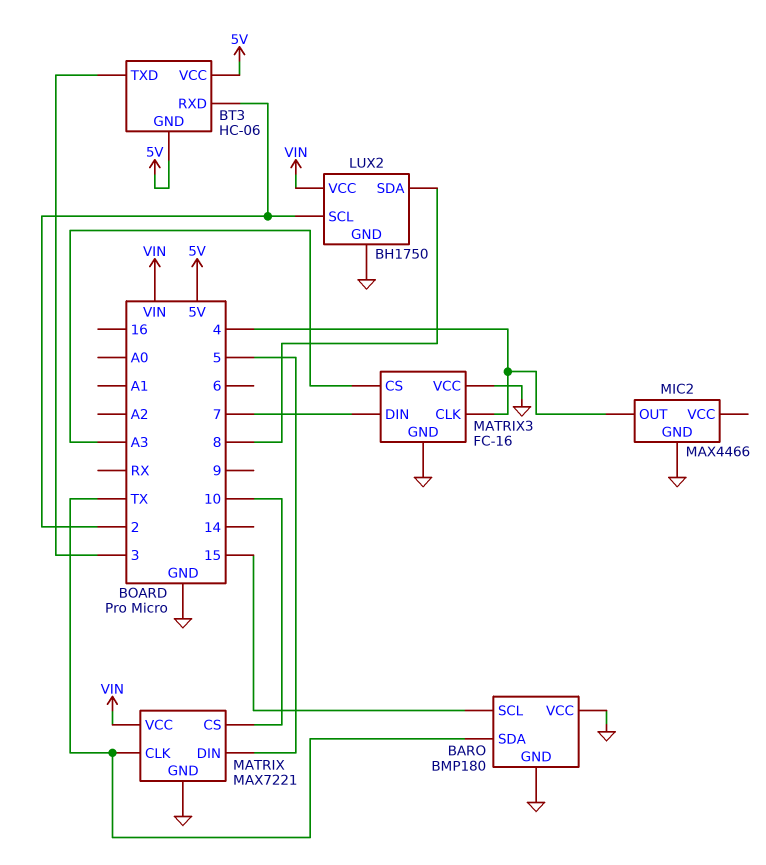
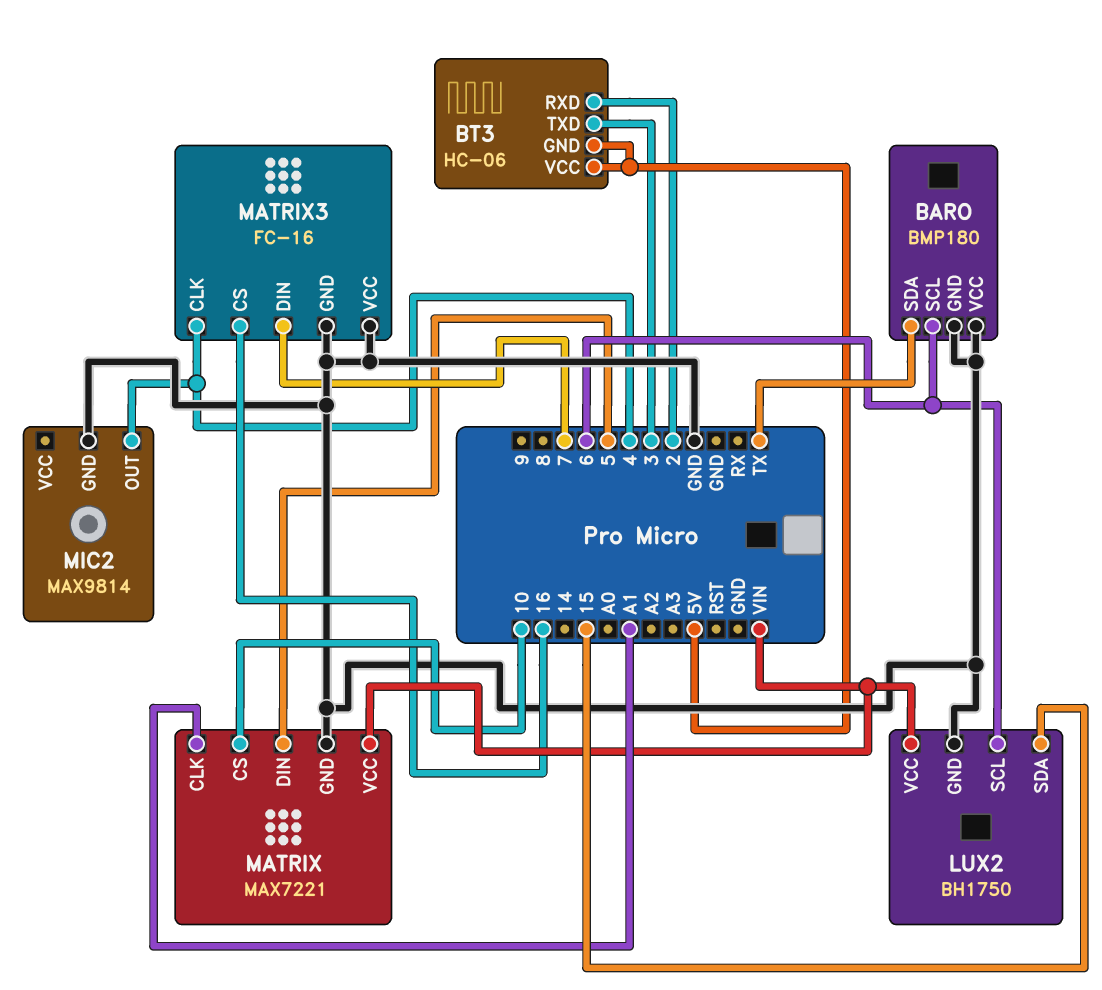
BARO pin SCL: 15 -> 6
LUX2 pin SCL: 2 -> 6
LUX2 pin SDA: 8 -> 15
MATRIX pin CLK: TX -> A1
MATRIX3 pin CS: A3 -> 16
MIC2: MAX4466 -> MAX9814

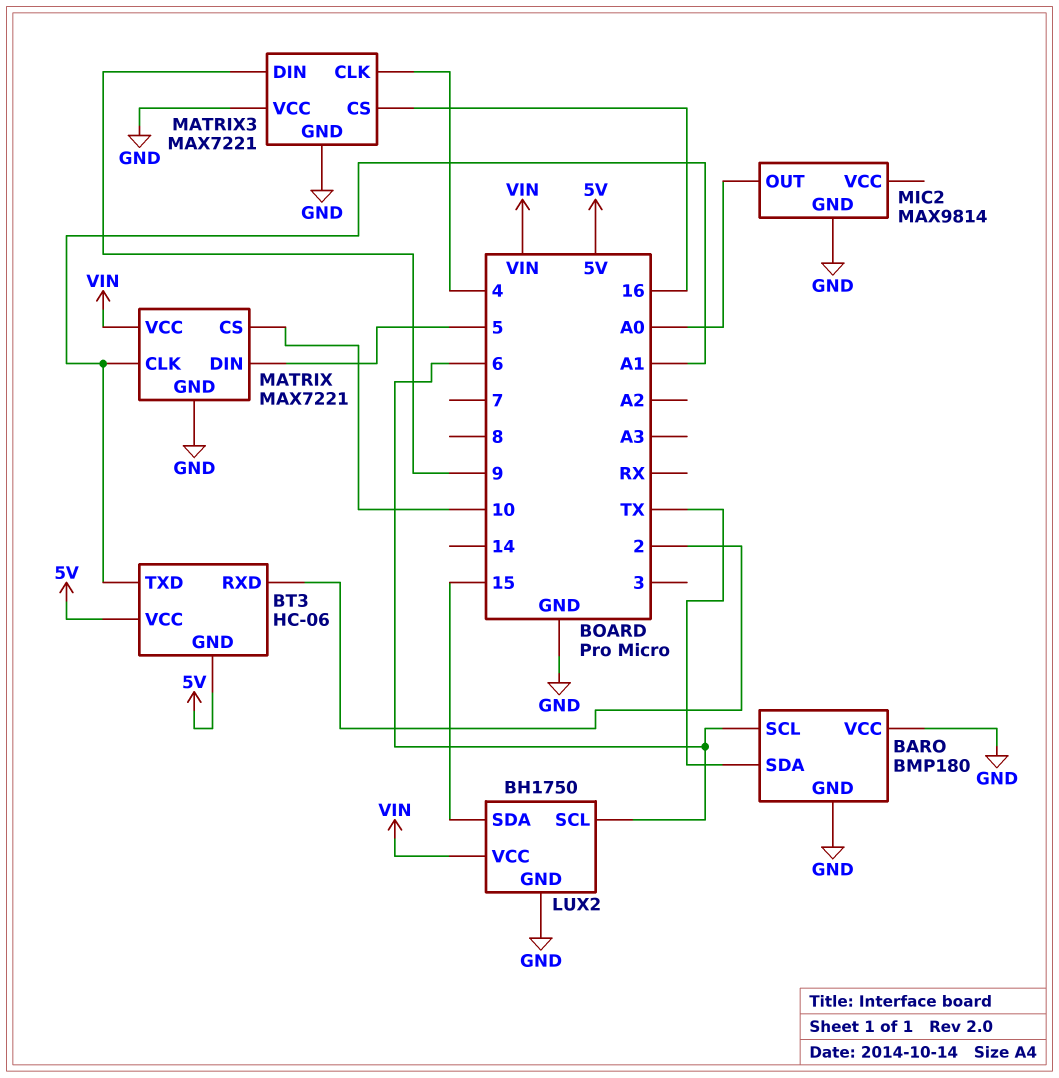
BT3 pin TXD: 3 -> A1
MATRIX3: FC-16 -> MAX7221
MATRIX3 pin DIN: 7 -> 9
MIC2 pin OUT: 4 -> A0

